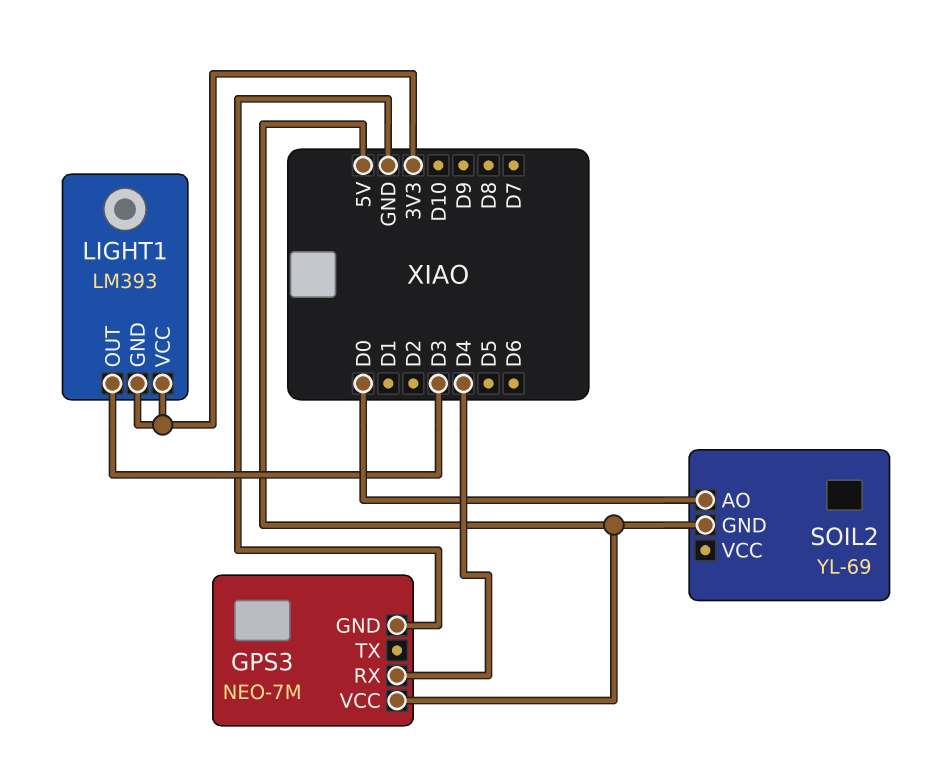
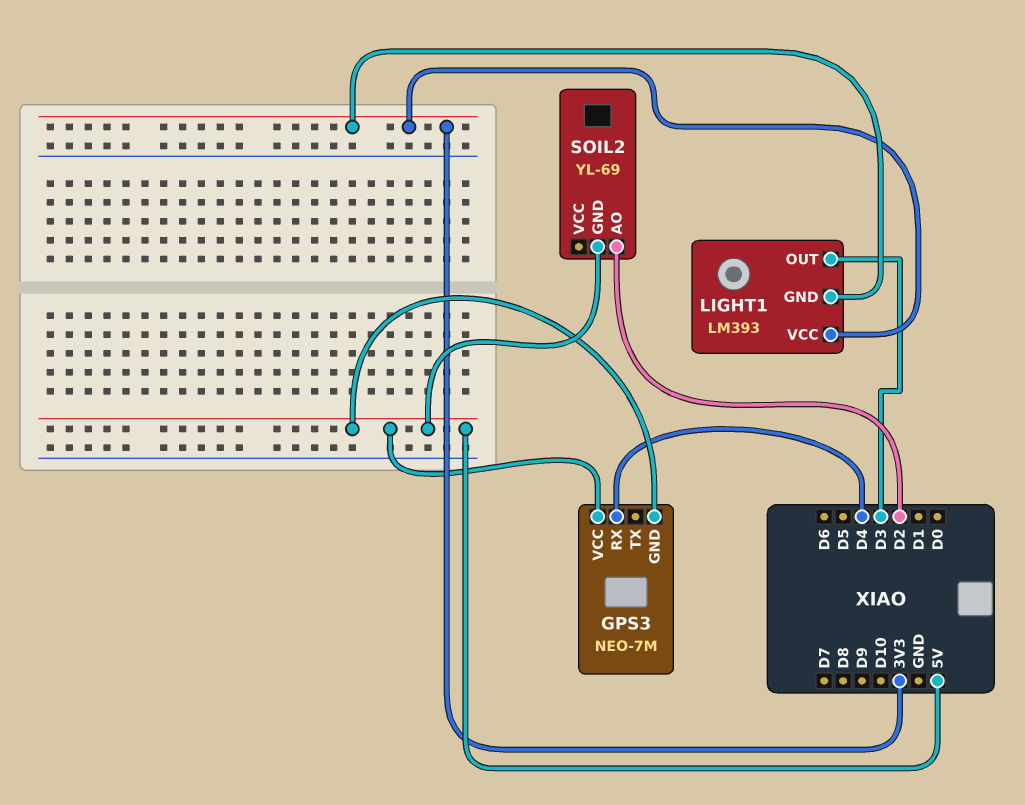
GPS3 pin GND: GND -> 5V
SOIL2 pin AO: D0 -> D2

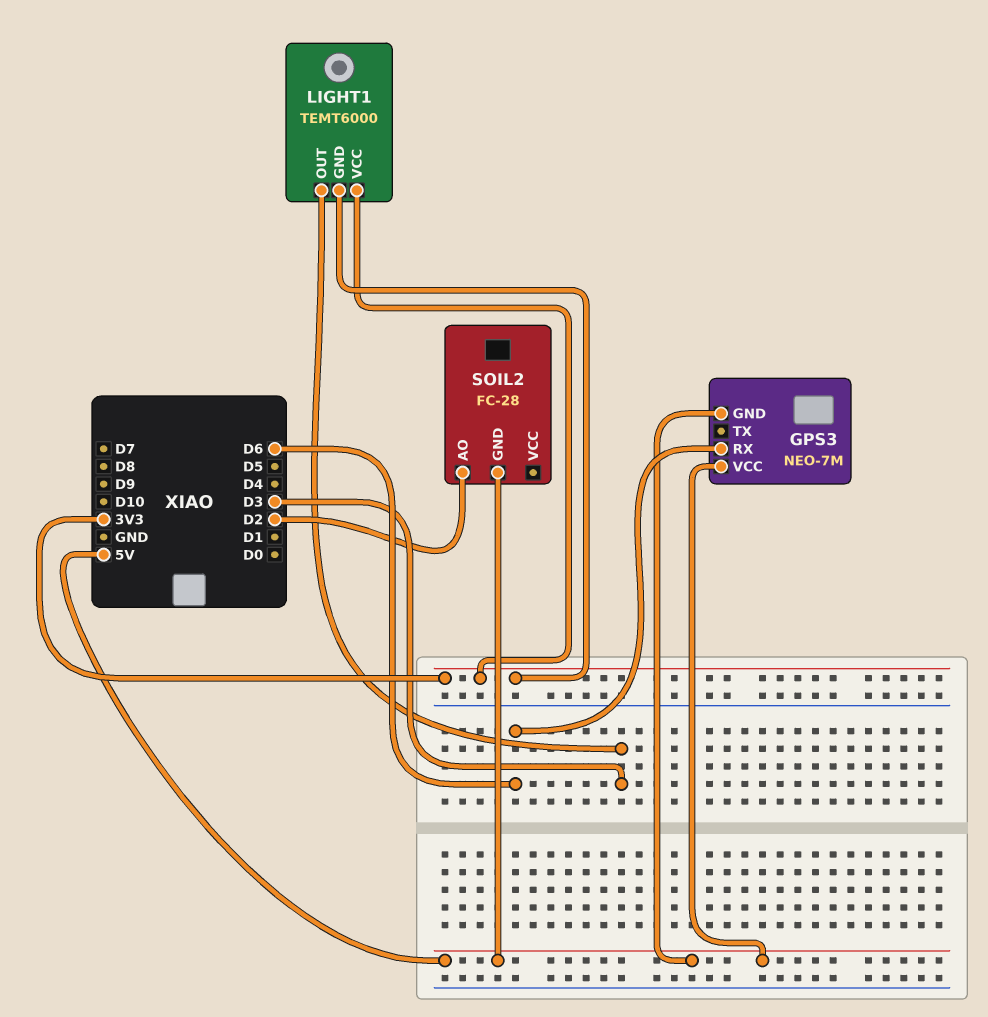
GPS3 pin RX: D4 -> D6
LIGHT1: LM393 -> TEMT6000
SOIL2: YL-69 -> FC-28

